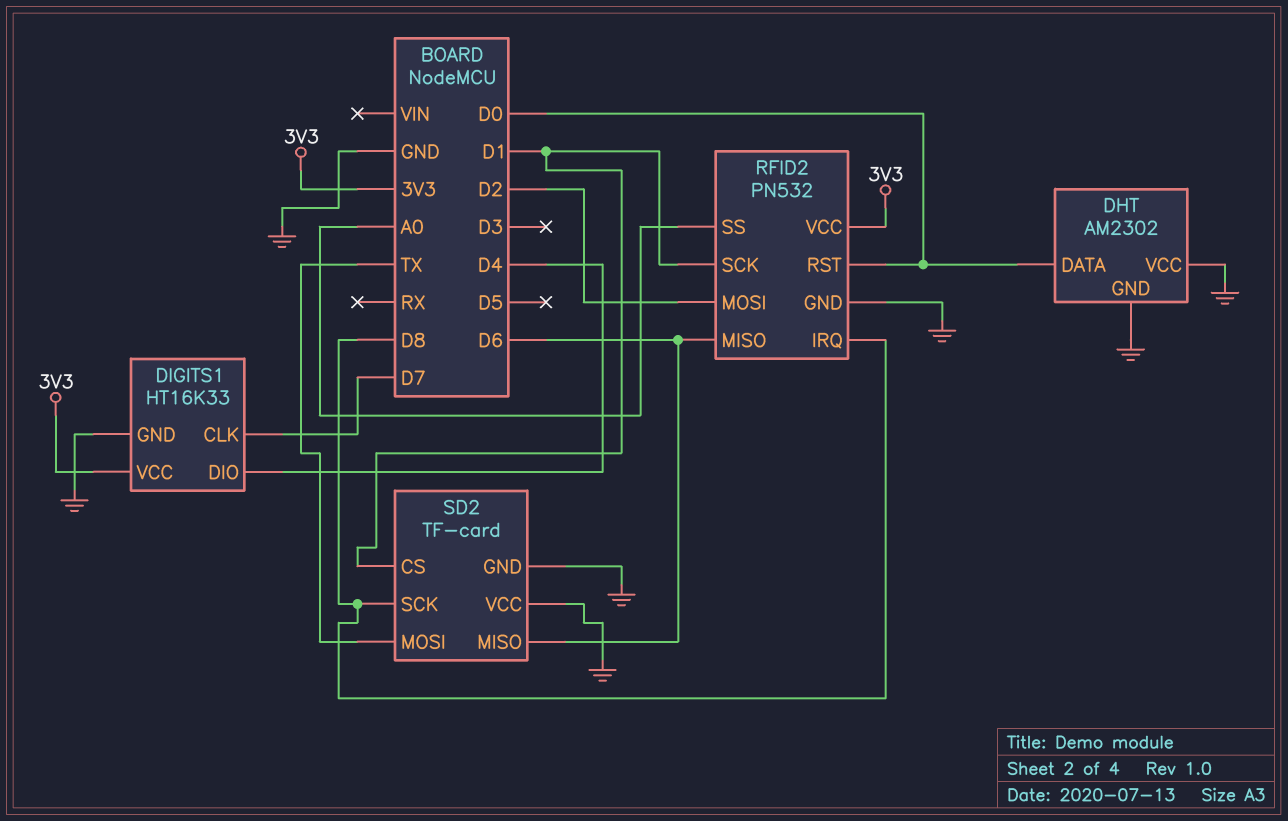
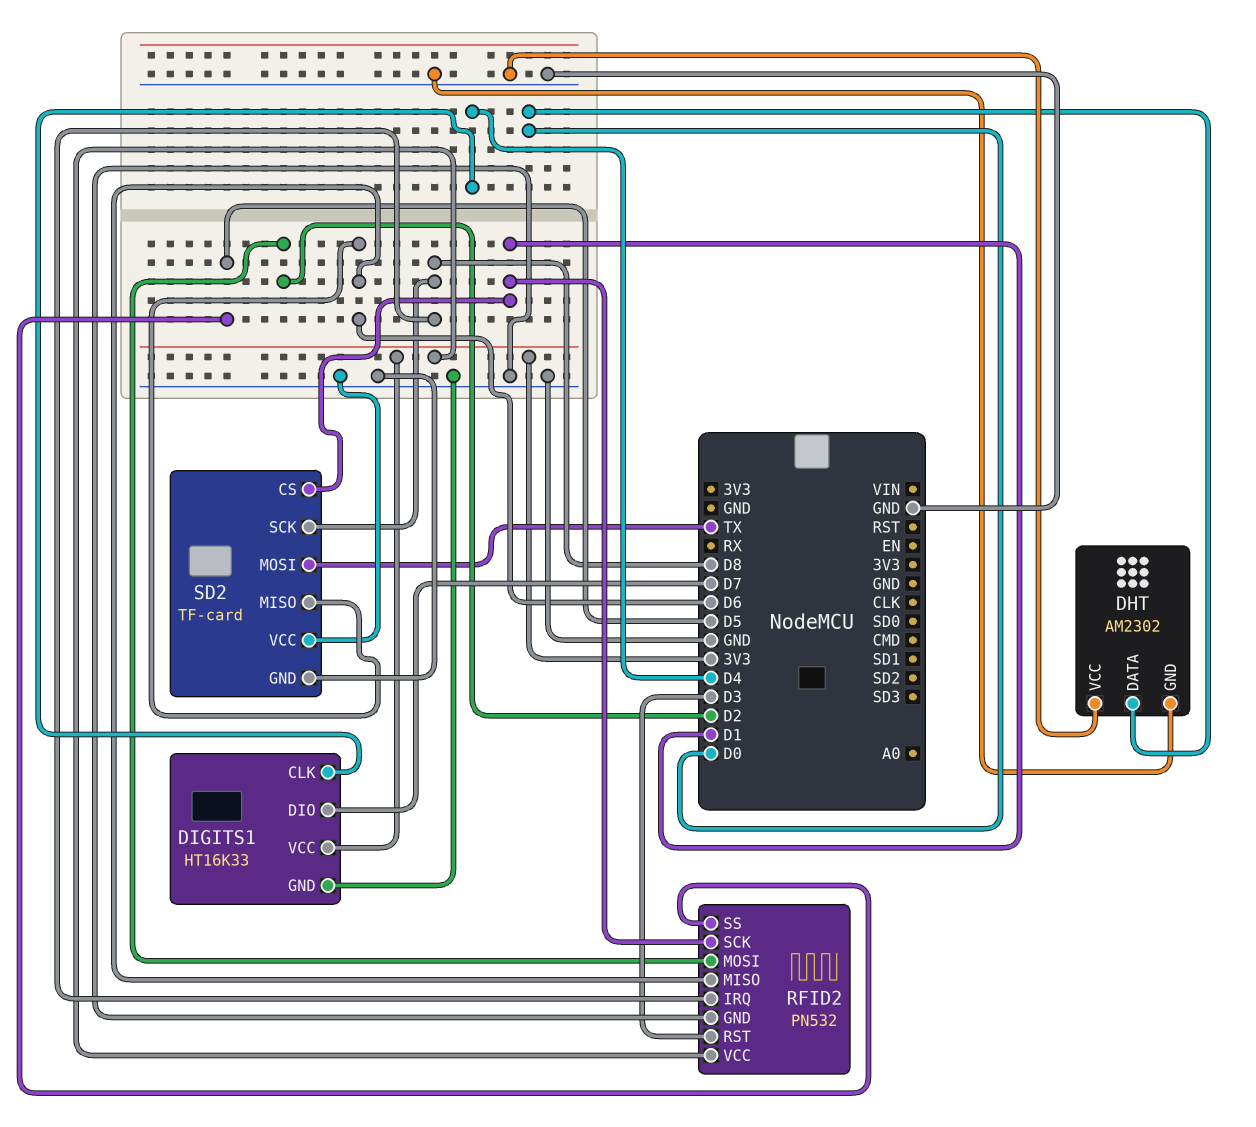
DIGITS1 pin CLK: D7 -> D4
DIGITS1 pin DIO: D4 -> D7
RFID2 pin RST: D0 -> D3
RFID2 pin SS: A0 -> D5

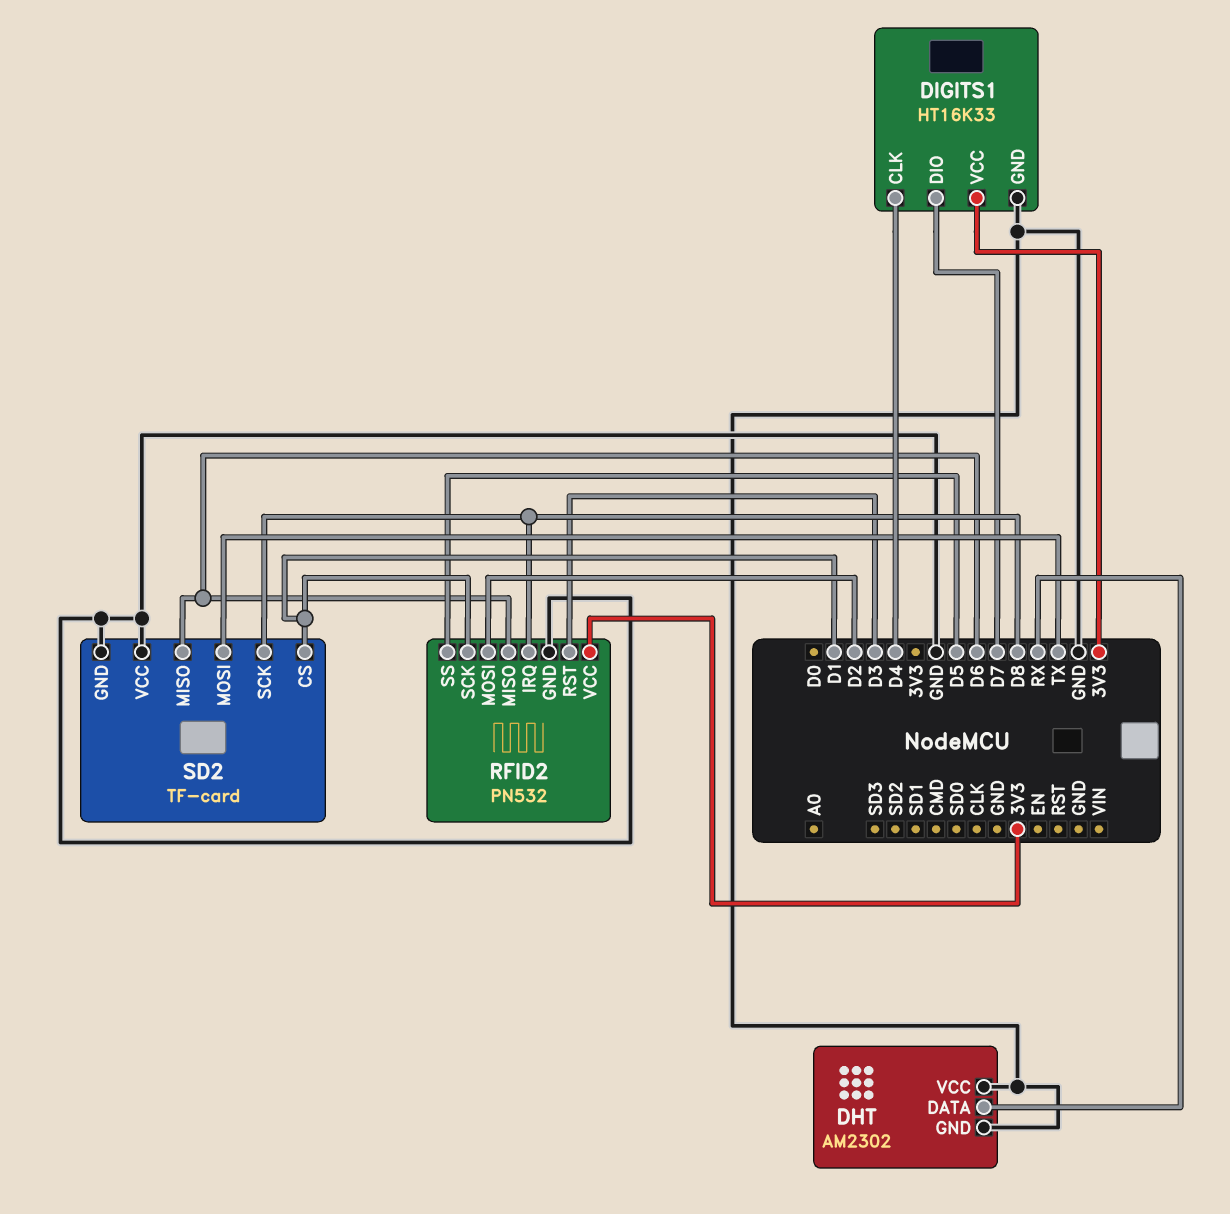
DHT pin DATA: D0 -> RX

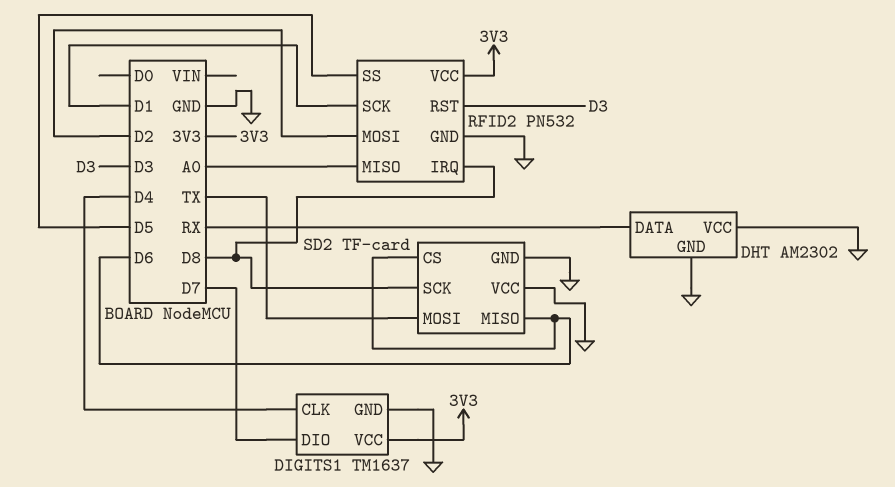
DIGITS1: HT16K33 -> TM1637
RFID2 pin MISO: D6 -> A0
SD2 pin CS: D1 -> D6

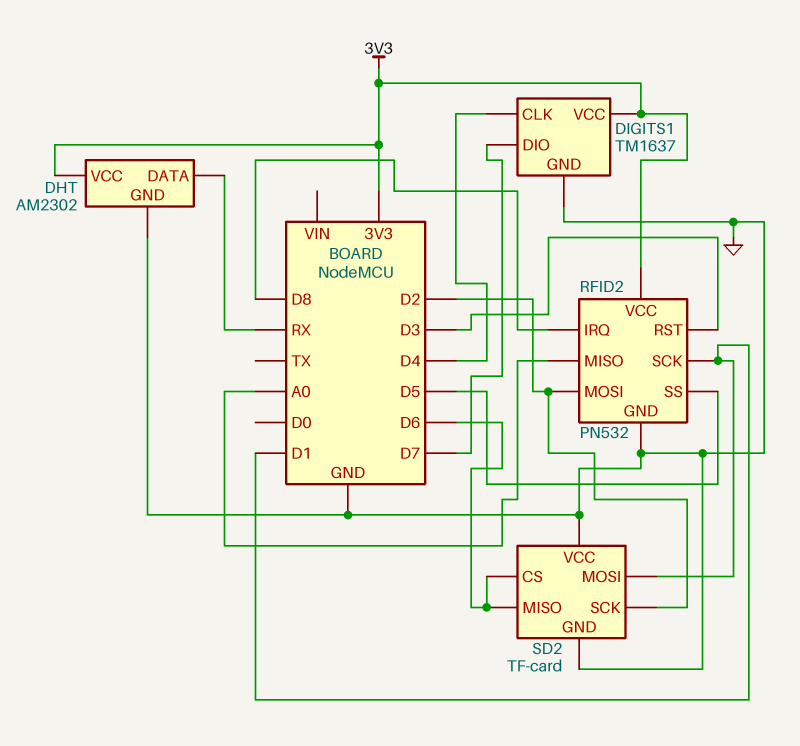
DHT pin VCC: GND -> 3V3
SD2 pin MOSI: TX -> D1
SD2 pin SCK: D8 -> D2

